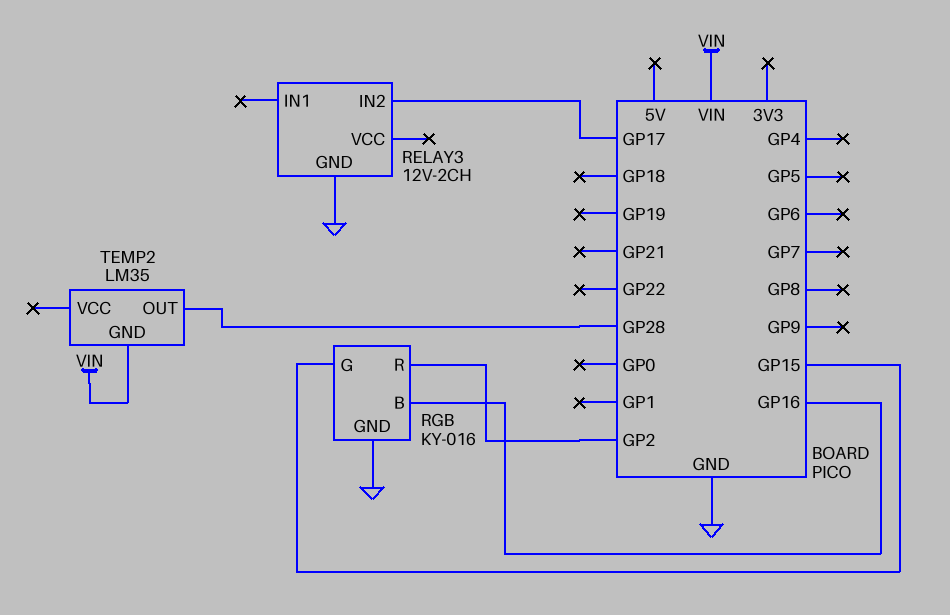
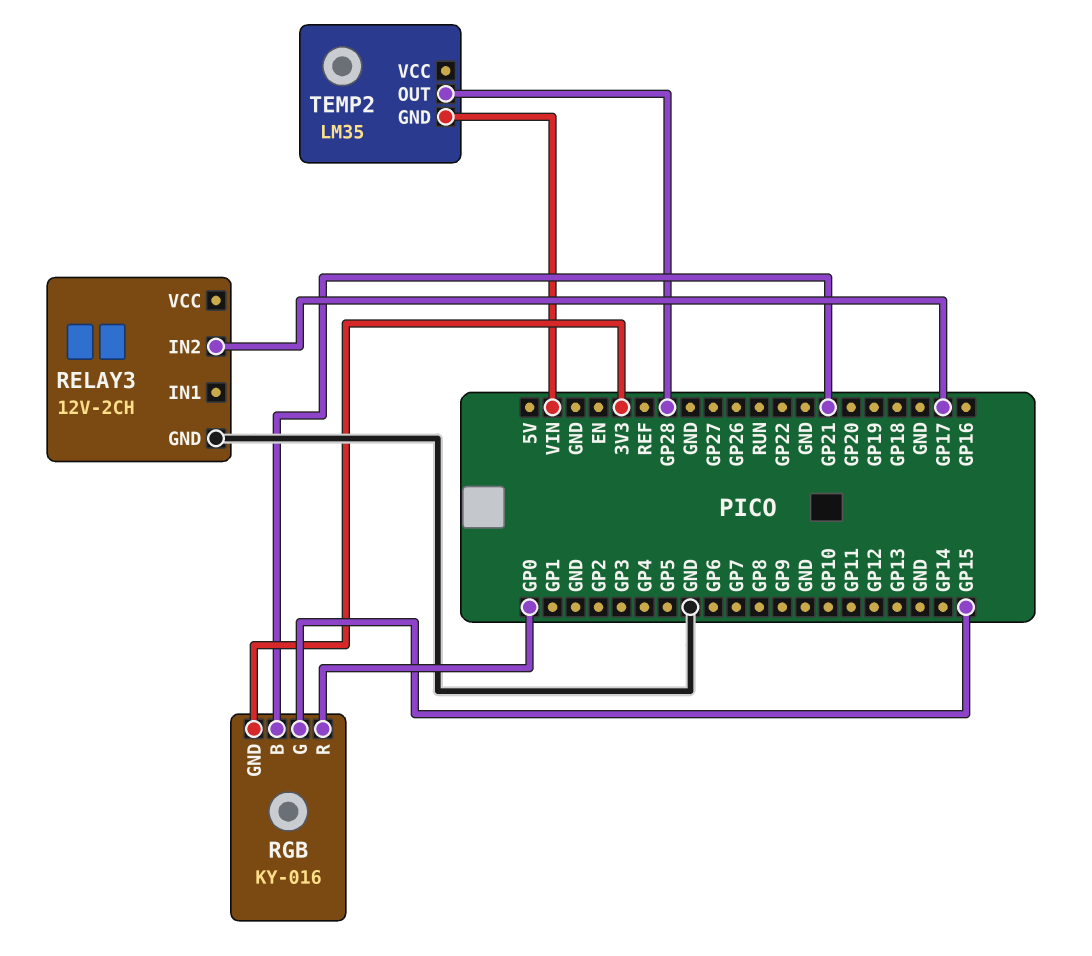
RGB pin B: GP16 -> GP21
RGB pin GND: GND -> 3V3
RGB pin R: GP2 -> GP0

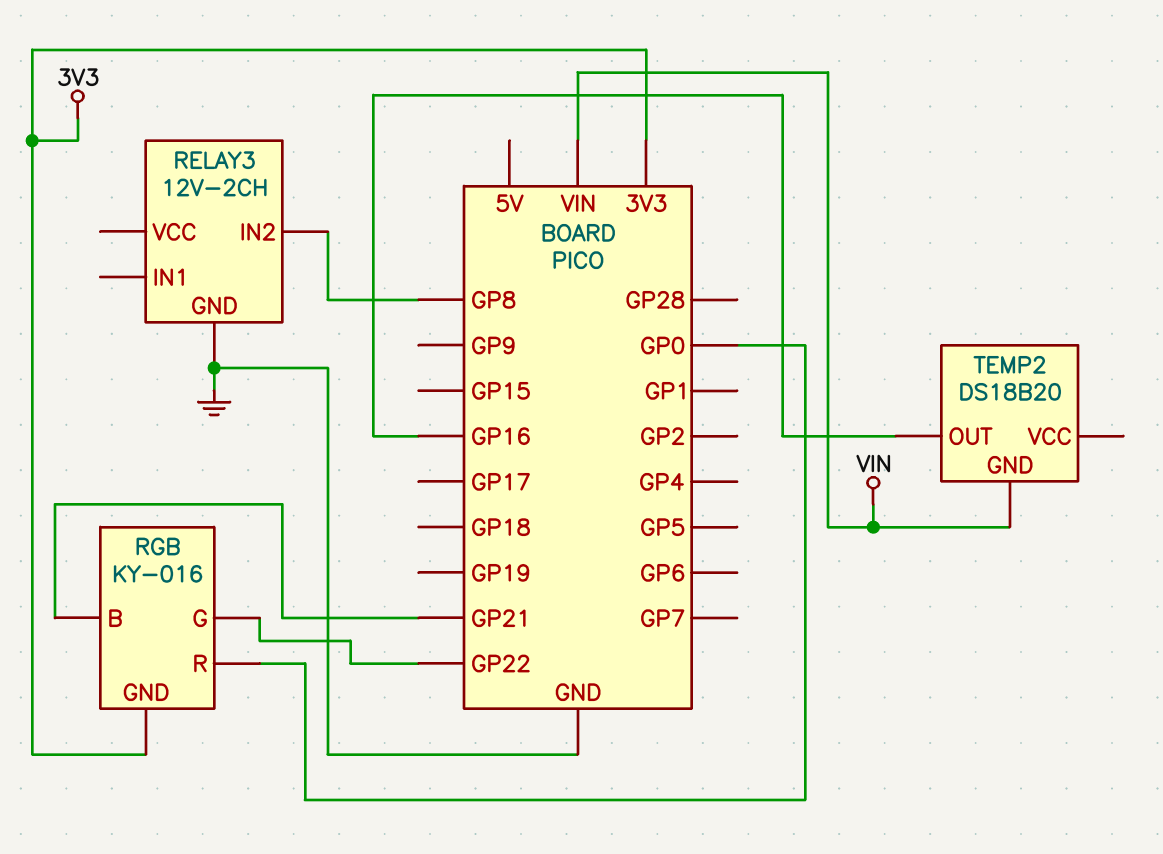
RELAY3 pin IN2: GP17 -> GP8
RGB pin G: GP15 -> GP22
TEMP2: LM35 -> DS18B20
TEMP2 pin OUT: GP28 -> GP16

